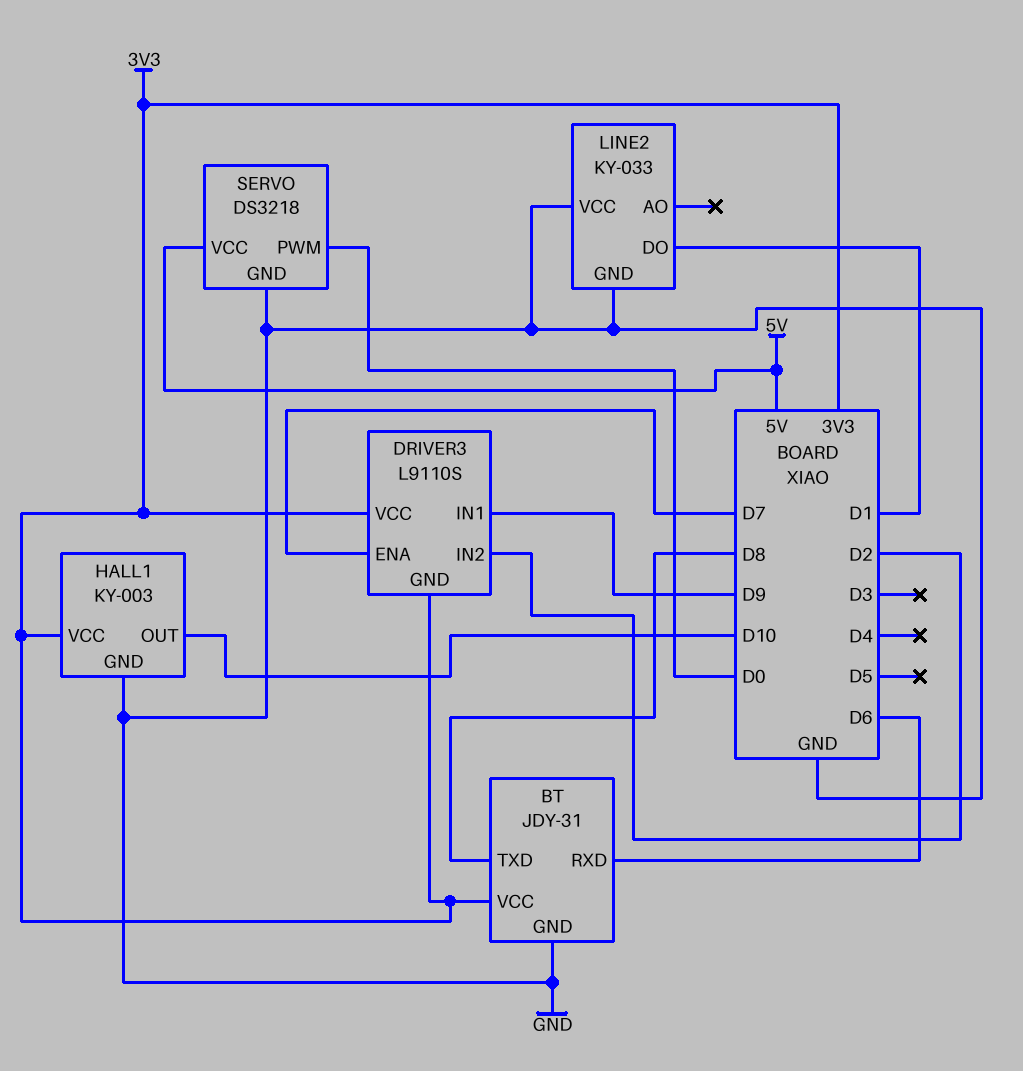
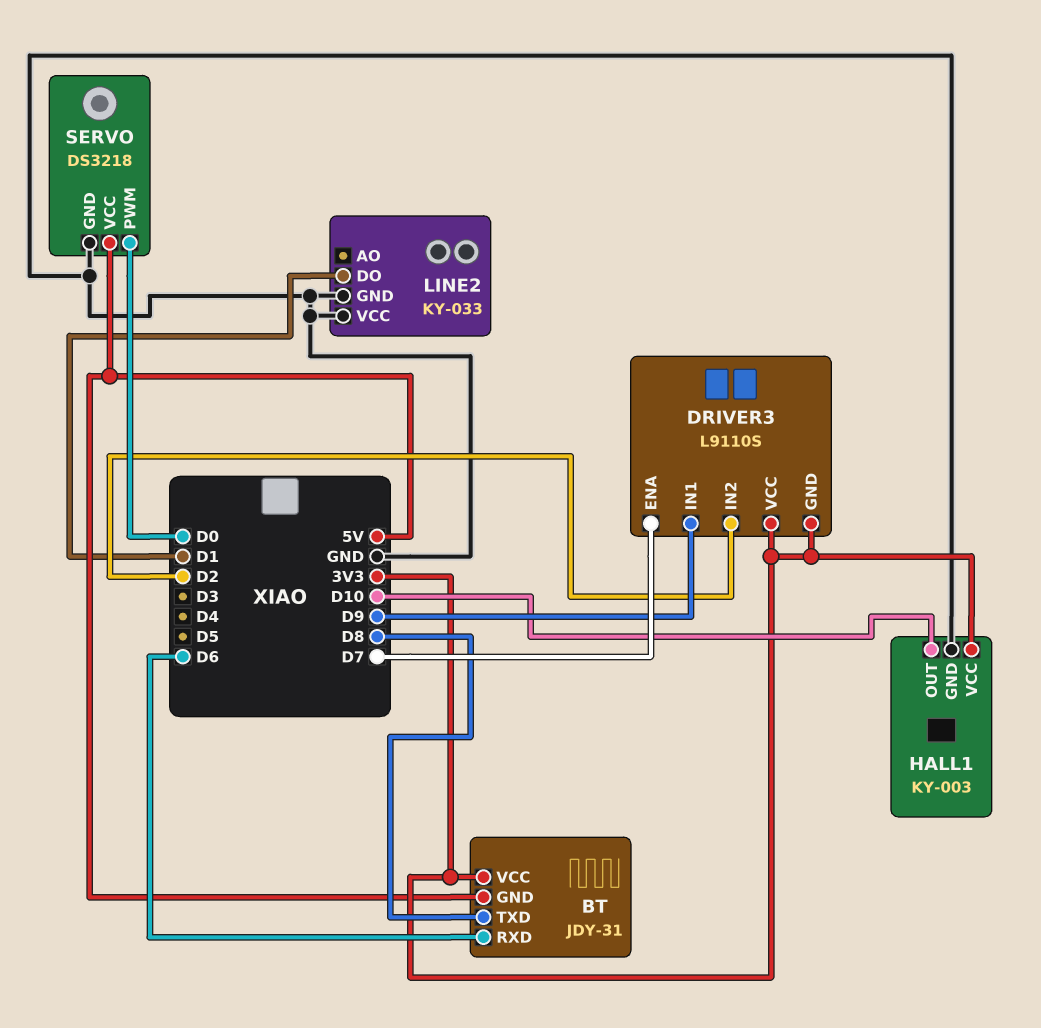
BT pin GND: GND -> 5V

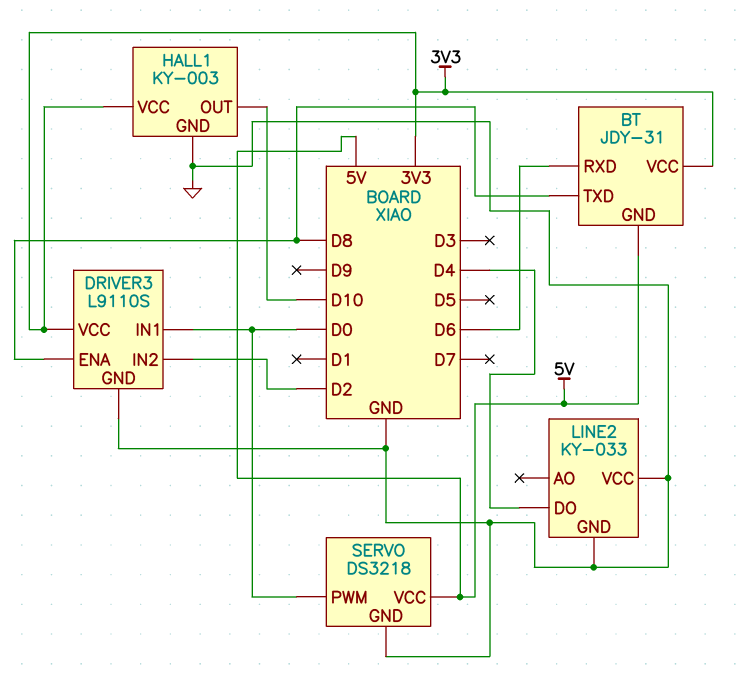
DRIVER3 pin ENA: D7 -> D8
DRIVER3 pin GND: 3V3 -> GND
DRIVER3 pin IN1: D9 -> D0
LINE2 pin DO: D1 -> D4

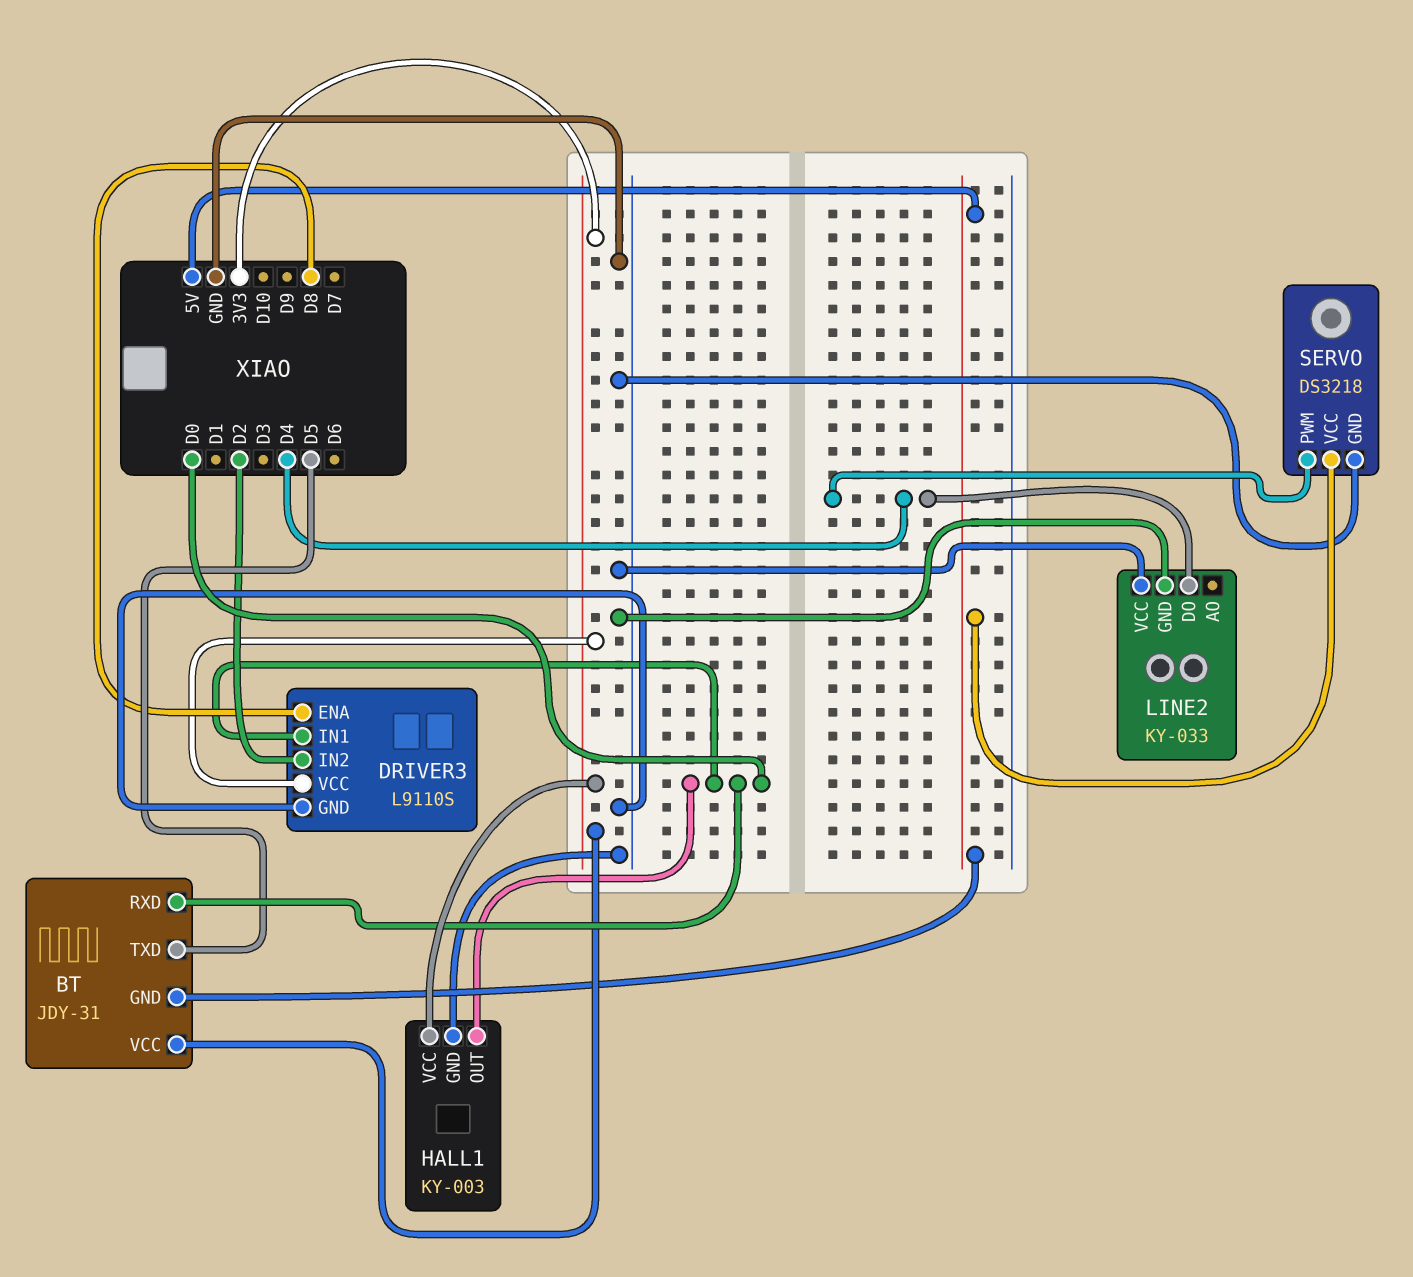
BT pin RXD: D6 -> D0
BT pin TXD: D8 -> D5
HALL1 pin OUT: D10 -> D0
SERVO pin PWM: D0 -> D4

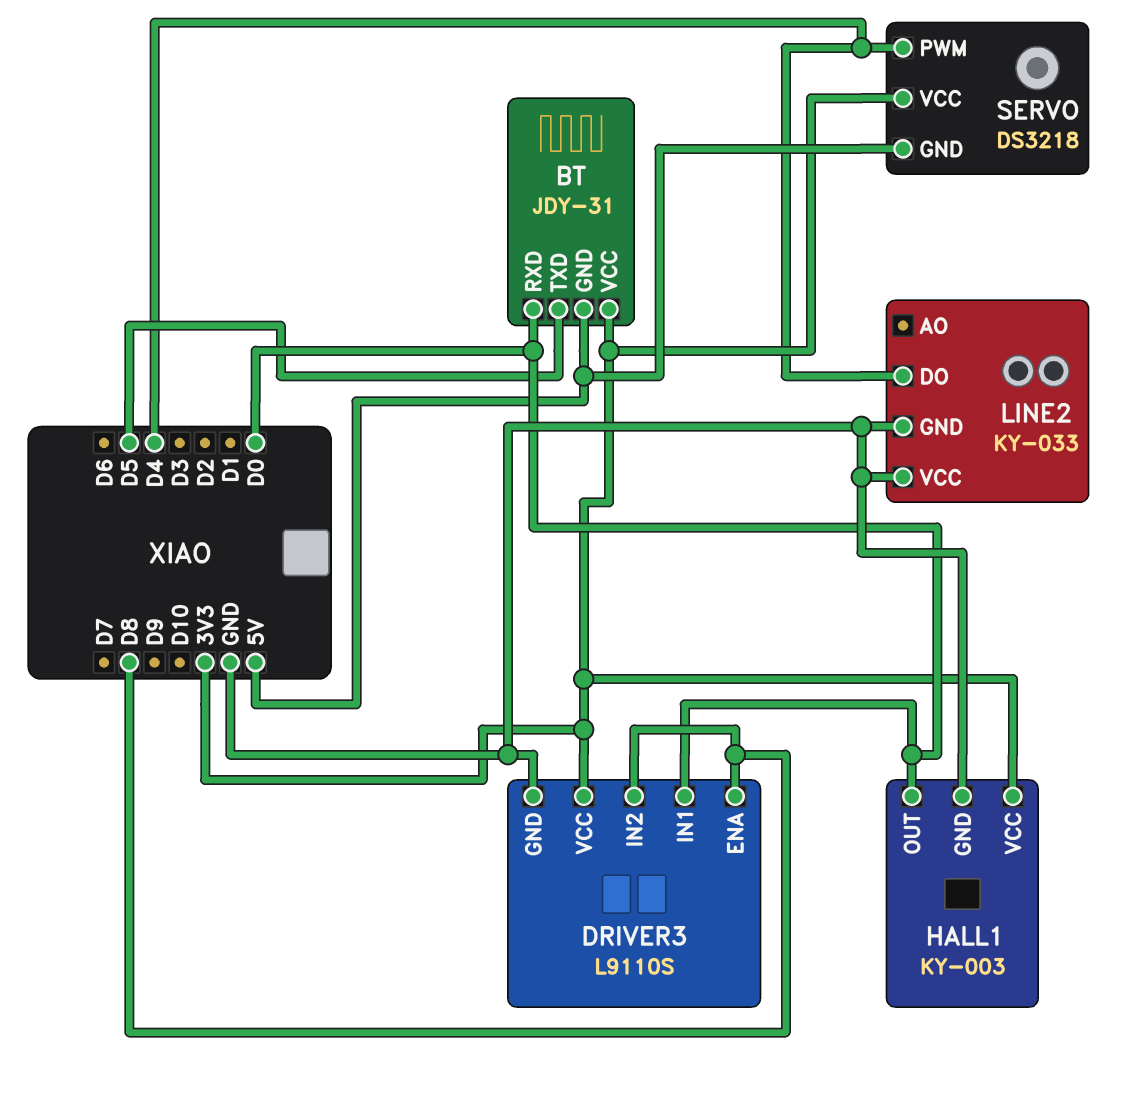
DRIVER3 pin IN2: D2 -> D8
SERVO pin GND: GND -> 5V
SERVO pin VCC: 5V -> 3V3

